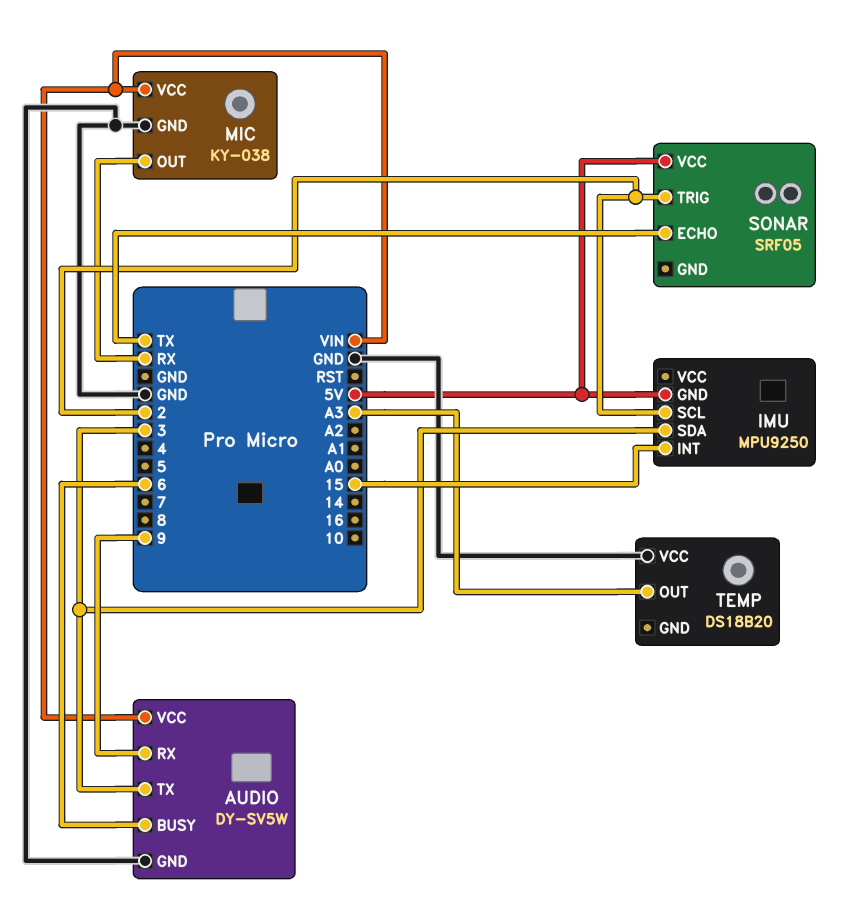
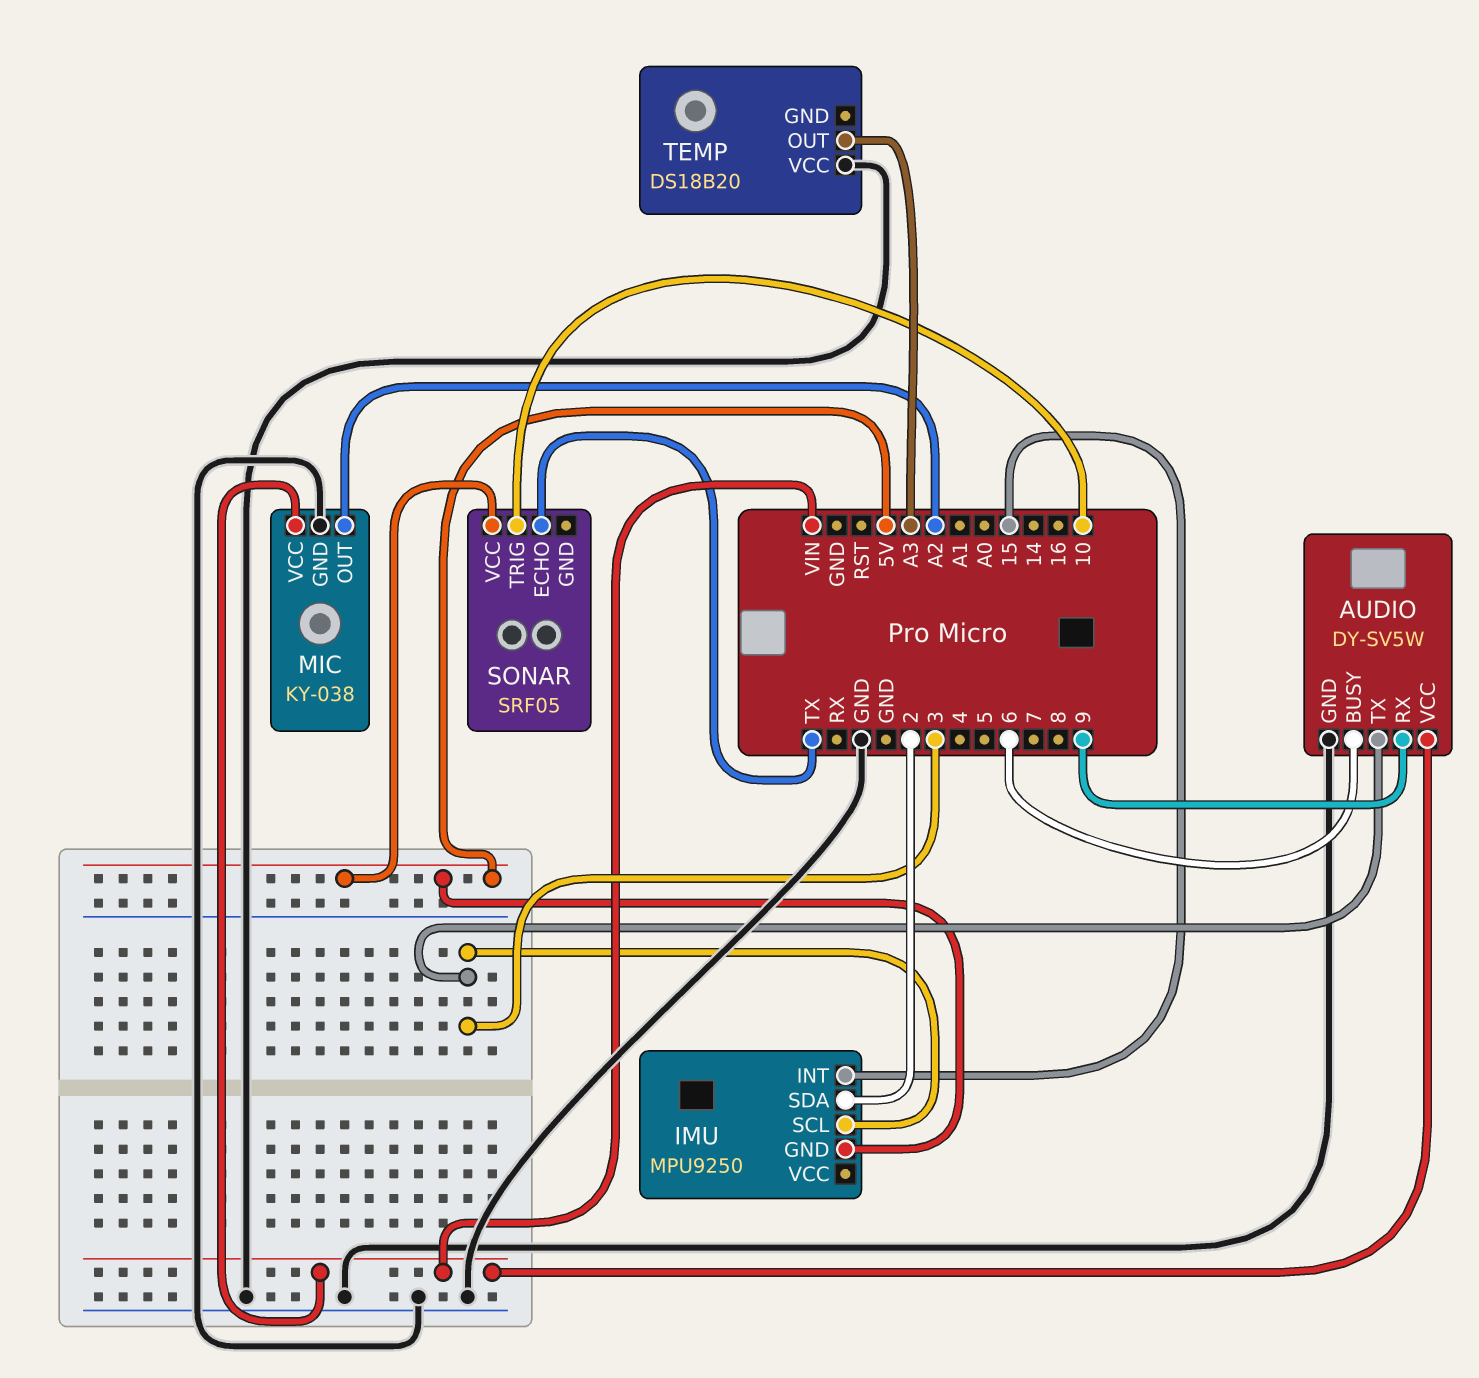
IMU pin SCL: 2 -> 3
IMU pin SDA: 3 -> 2
MIC pin OUT: RX -> A2
SONAR pin TRIG: 2 -> 10

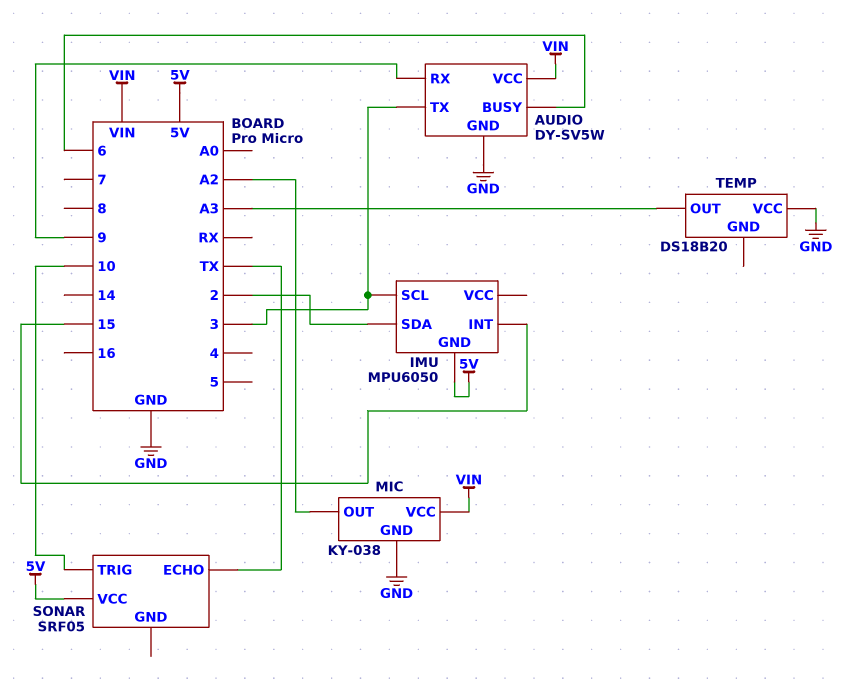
IMU: MPU9250 -> MPU6050

